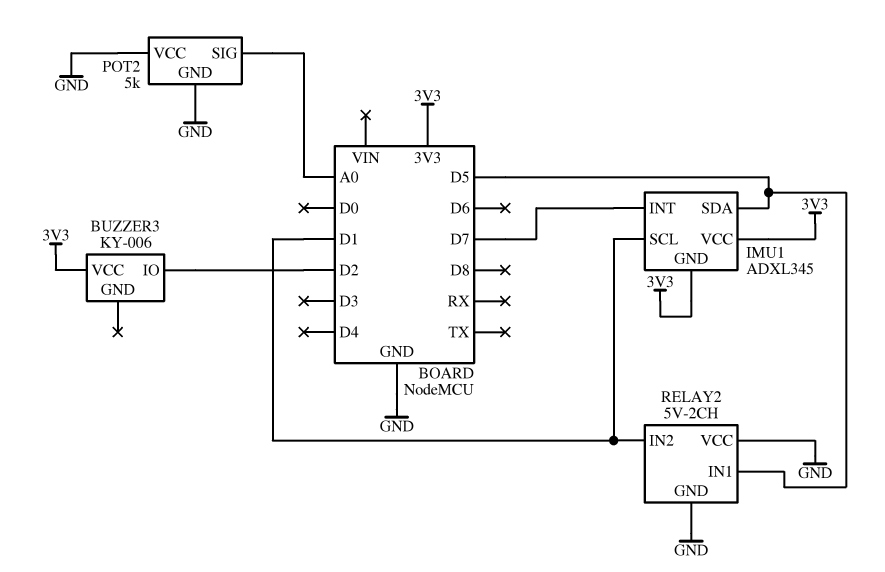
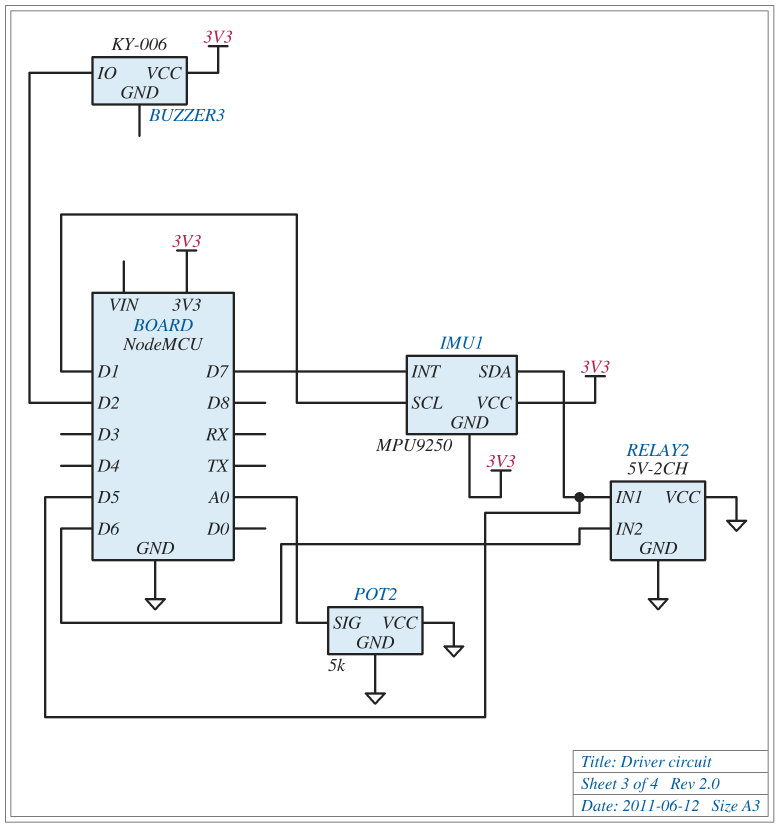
IMU1: ADXL345 -> MPU9250
RELAY2 pin IN2: D1 -> D6

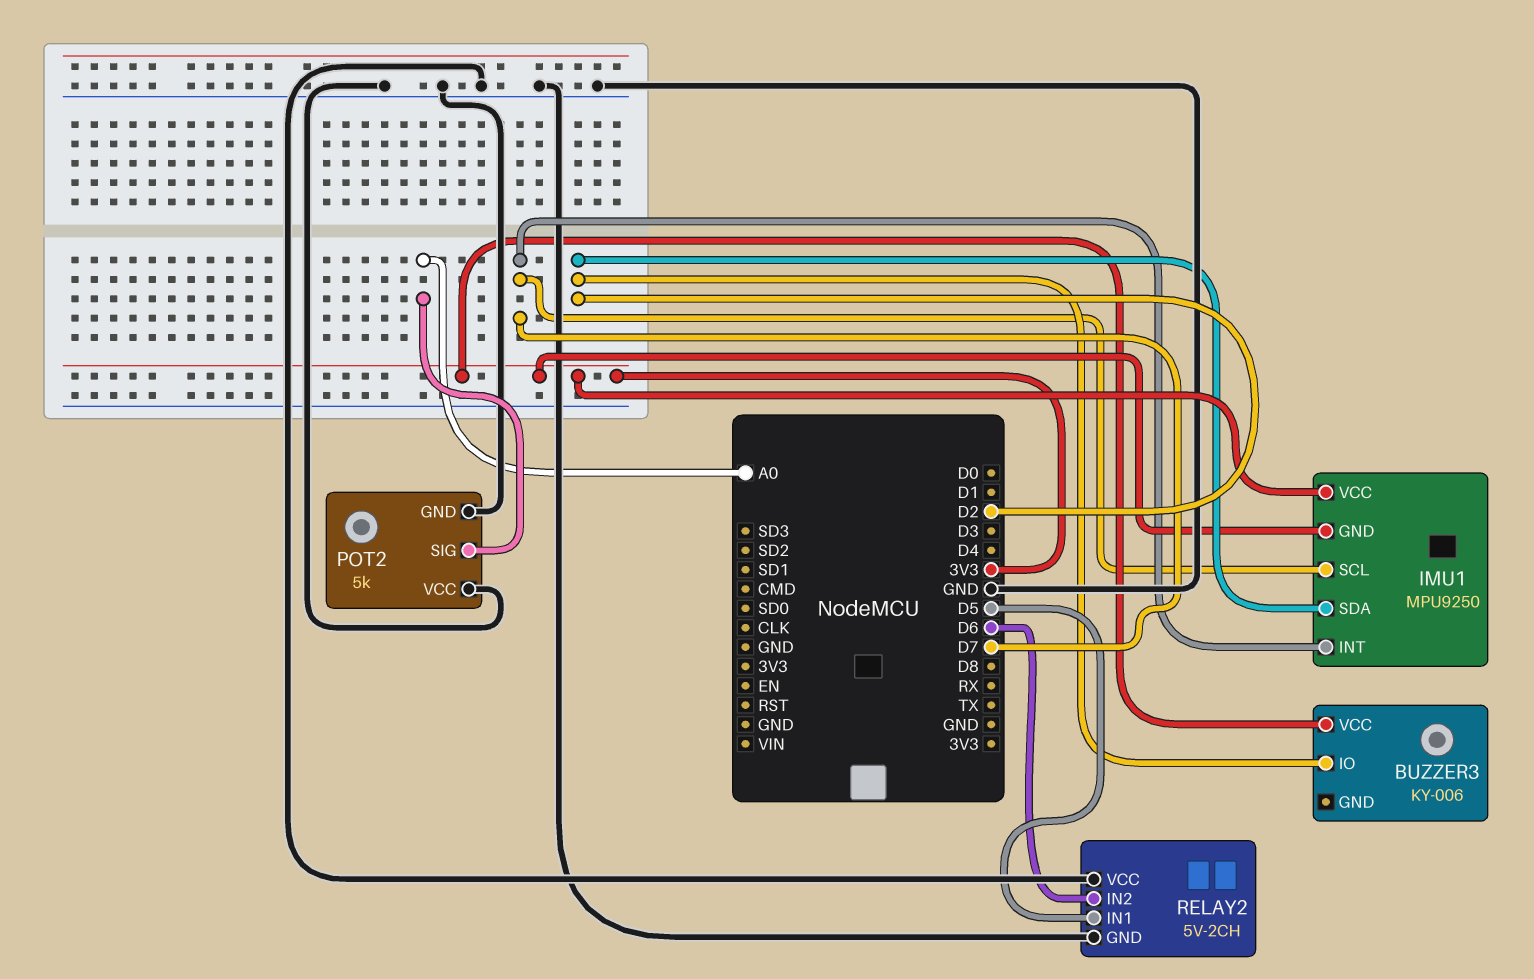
IMU1 pin SCL: D1 -> D7
IMU1 pin SDA: D5 -> D2

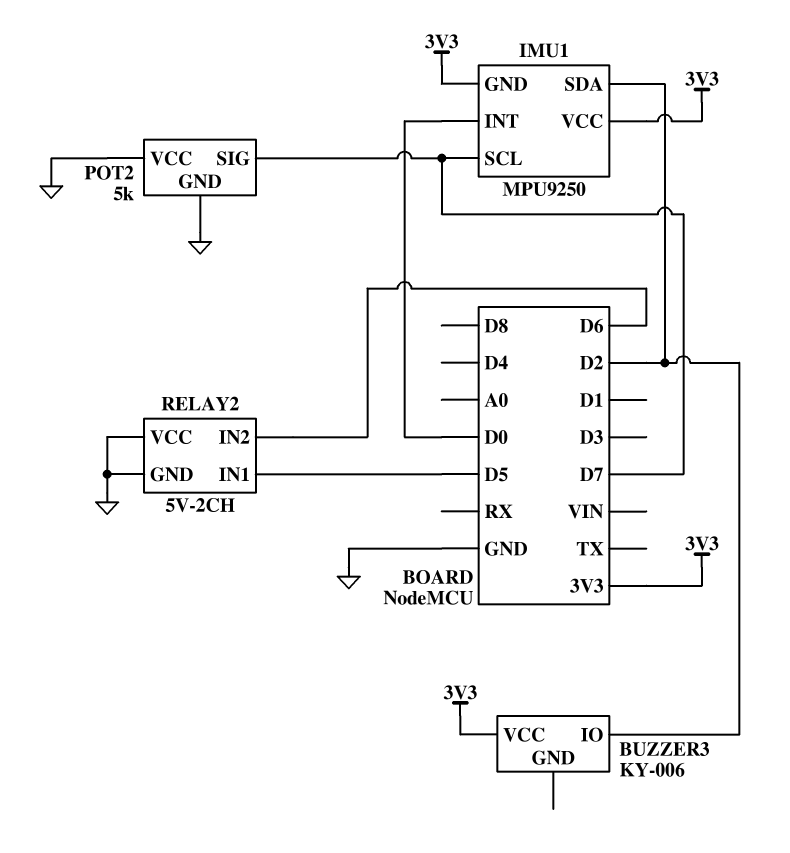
IMU1 pin INT: D7 -> D0
POT2 pin SIG: A0 -> D7

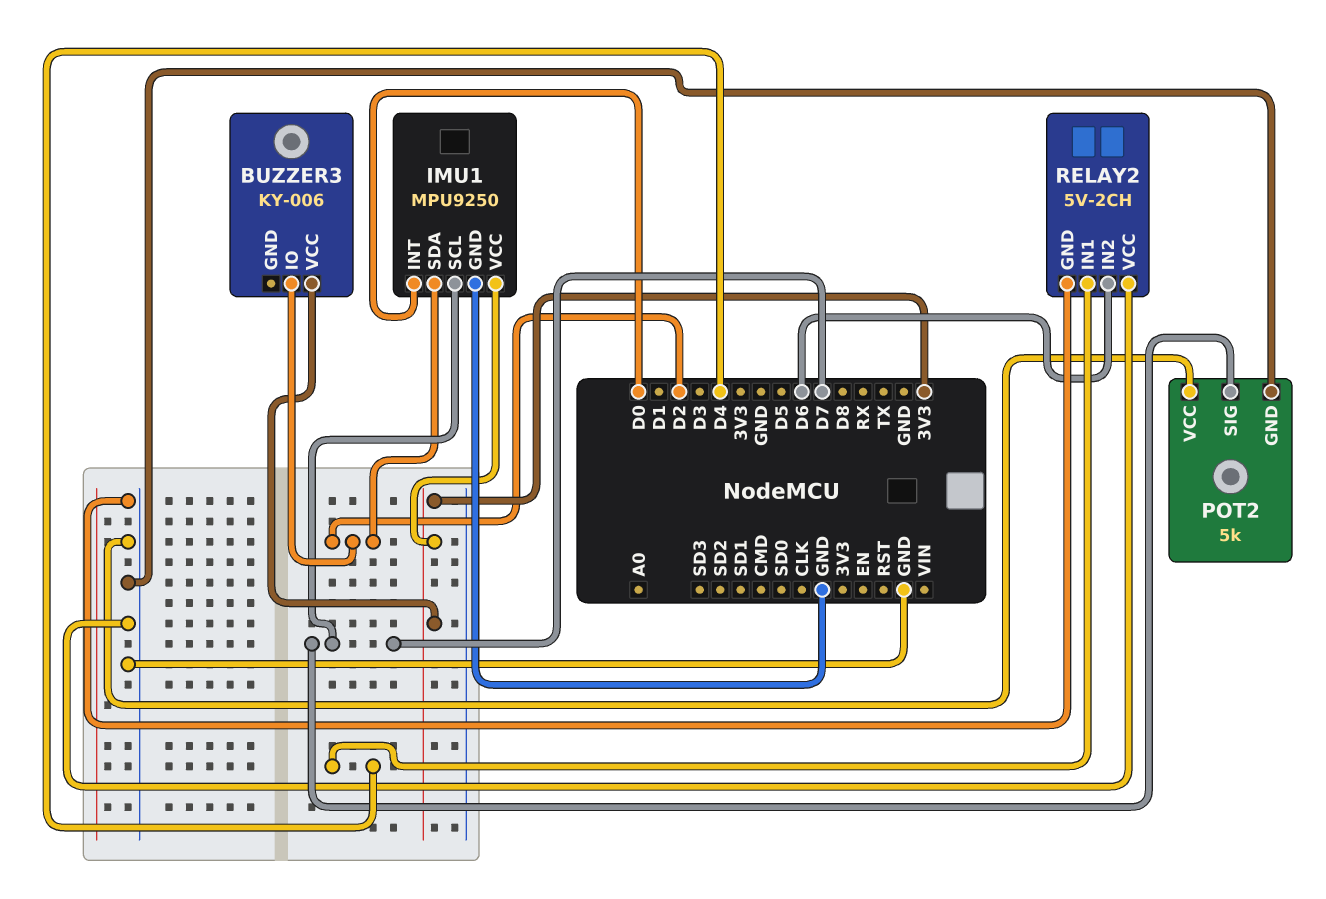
IMU1 pin GND: 3V3 -> GND
RELAY2 pin IN1: D5 -> D4

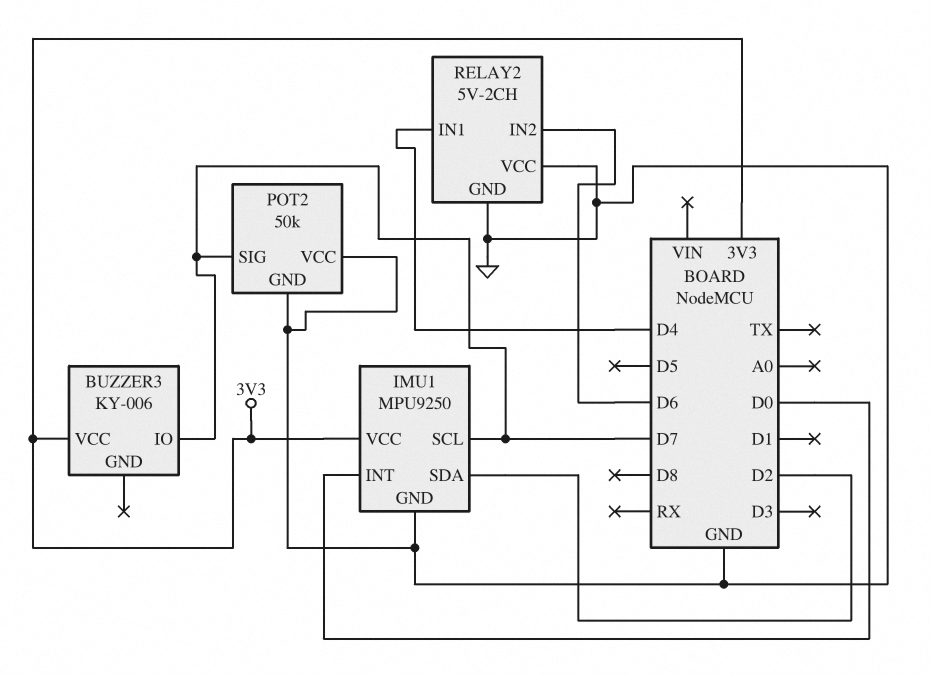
BUZZER3 pin IO: D2 -> D7
POT2: 5k -> 50k

